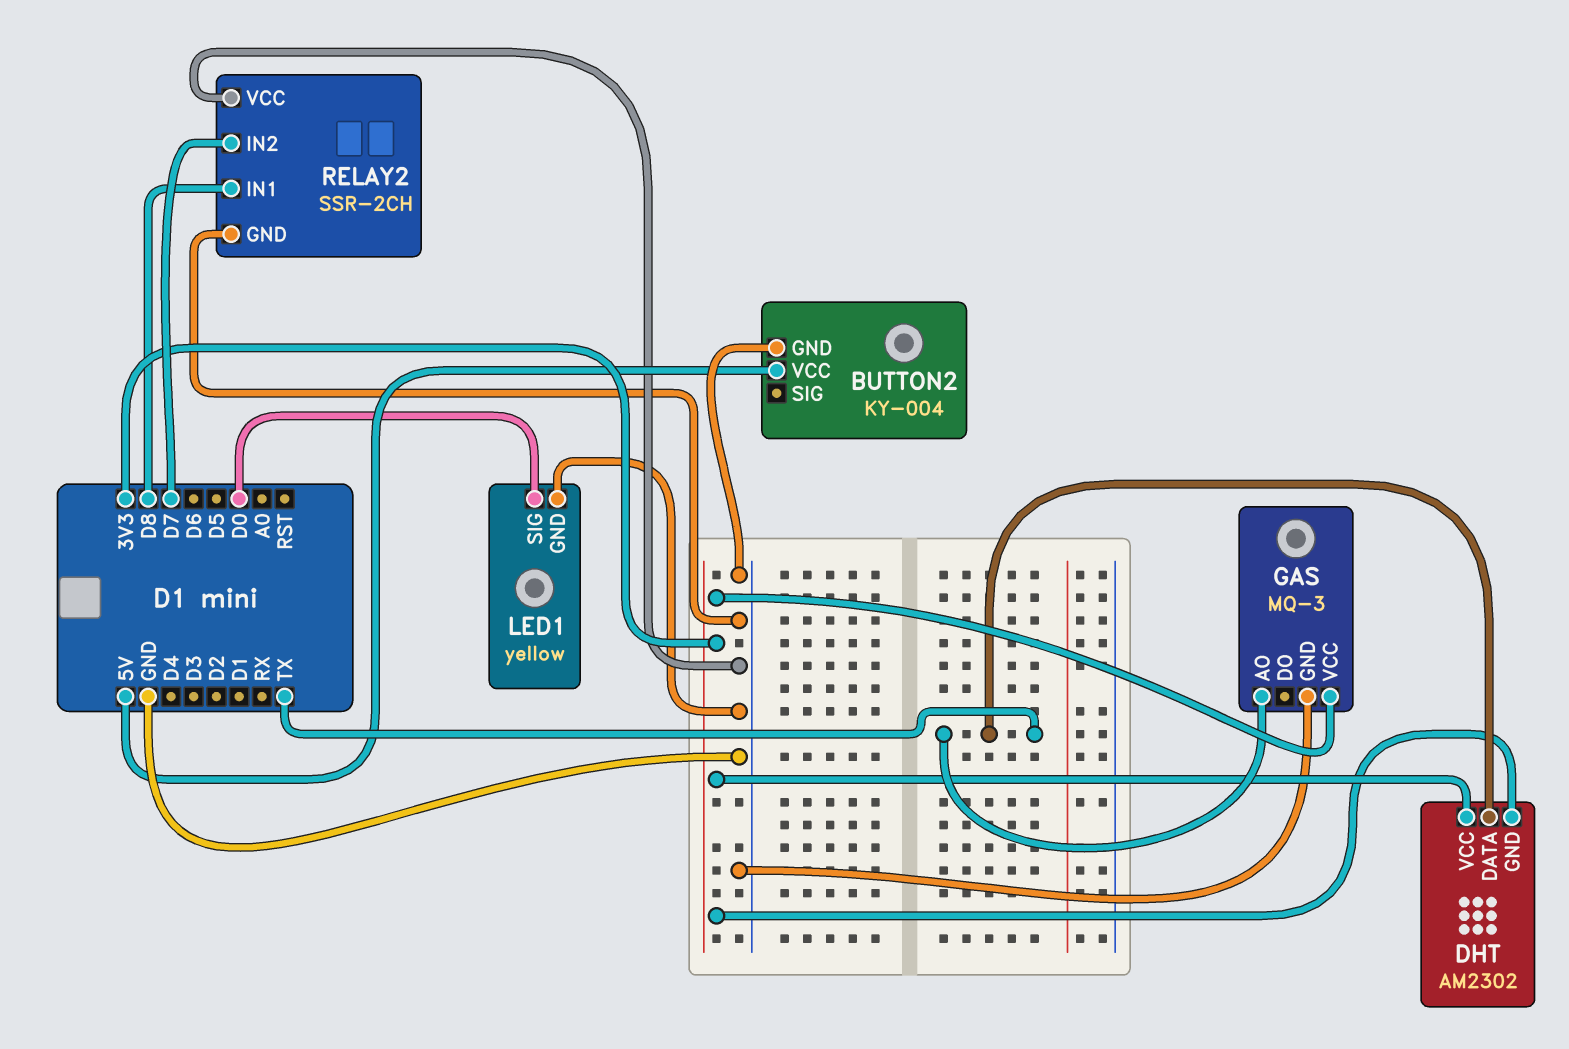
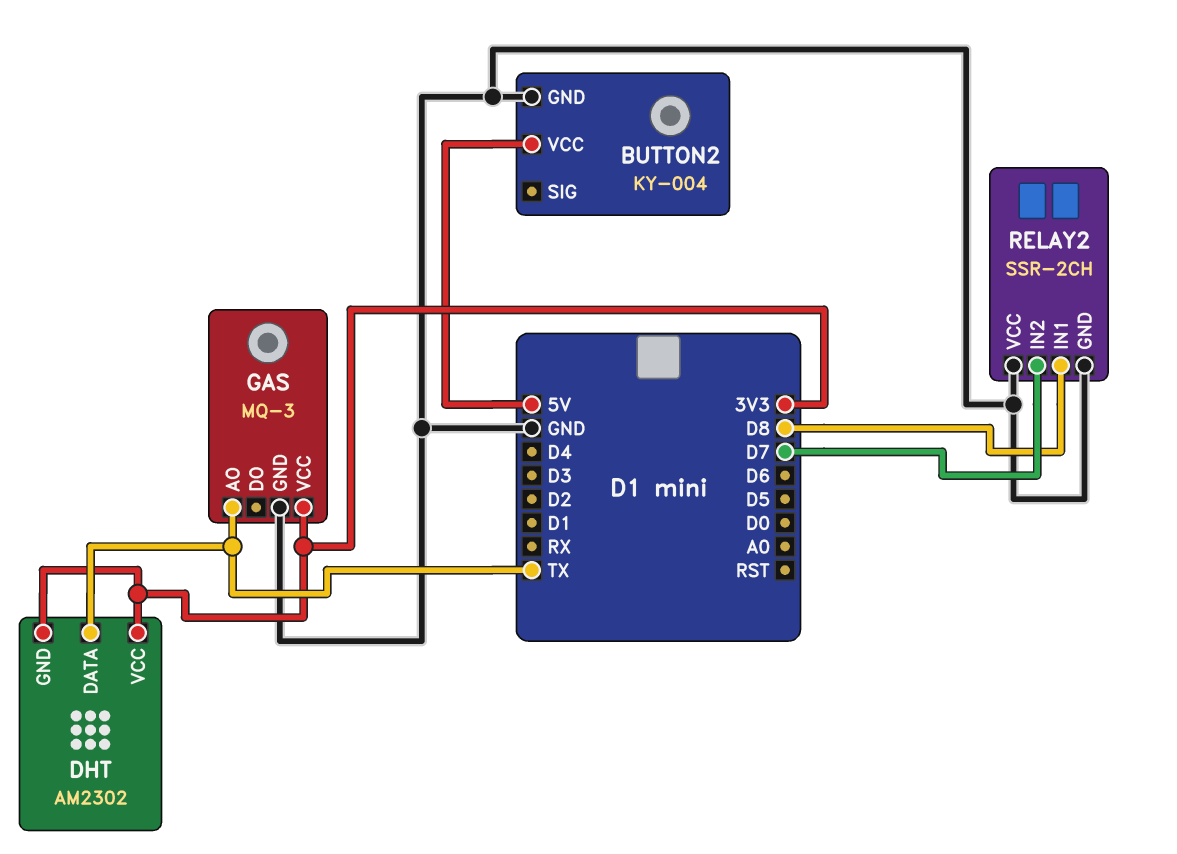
LED1: yellow -> none
LED1 pin GND: GND -> none
LED1 pin SIG: D0 -> none

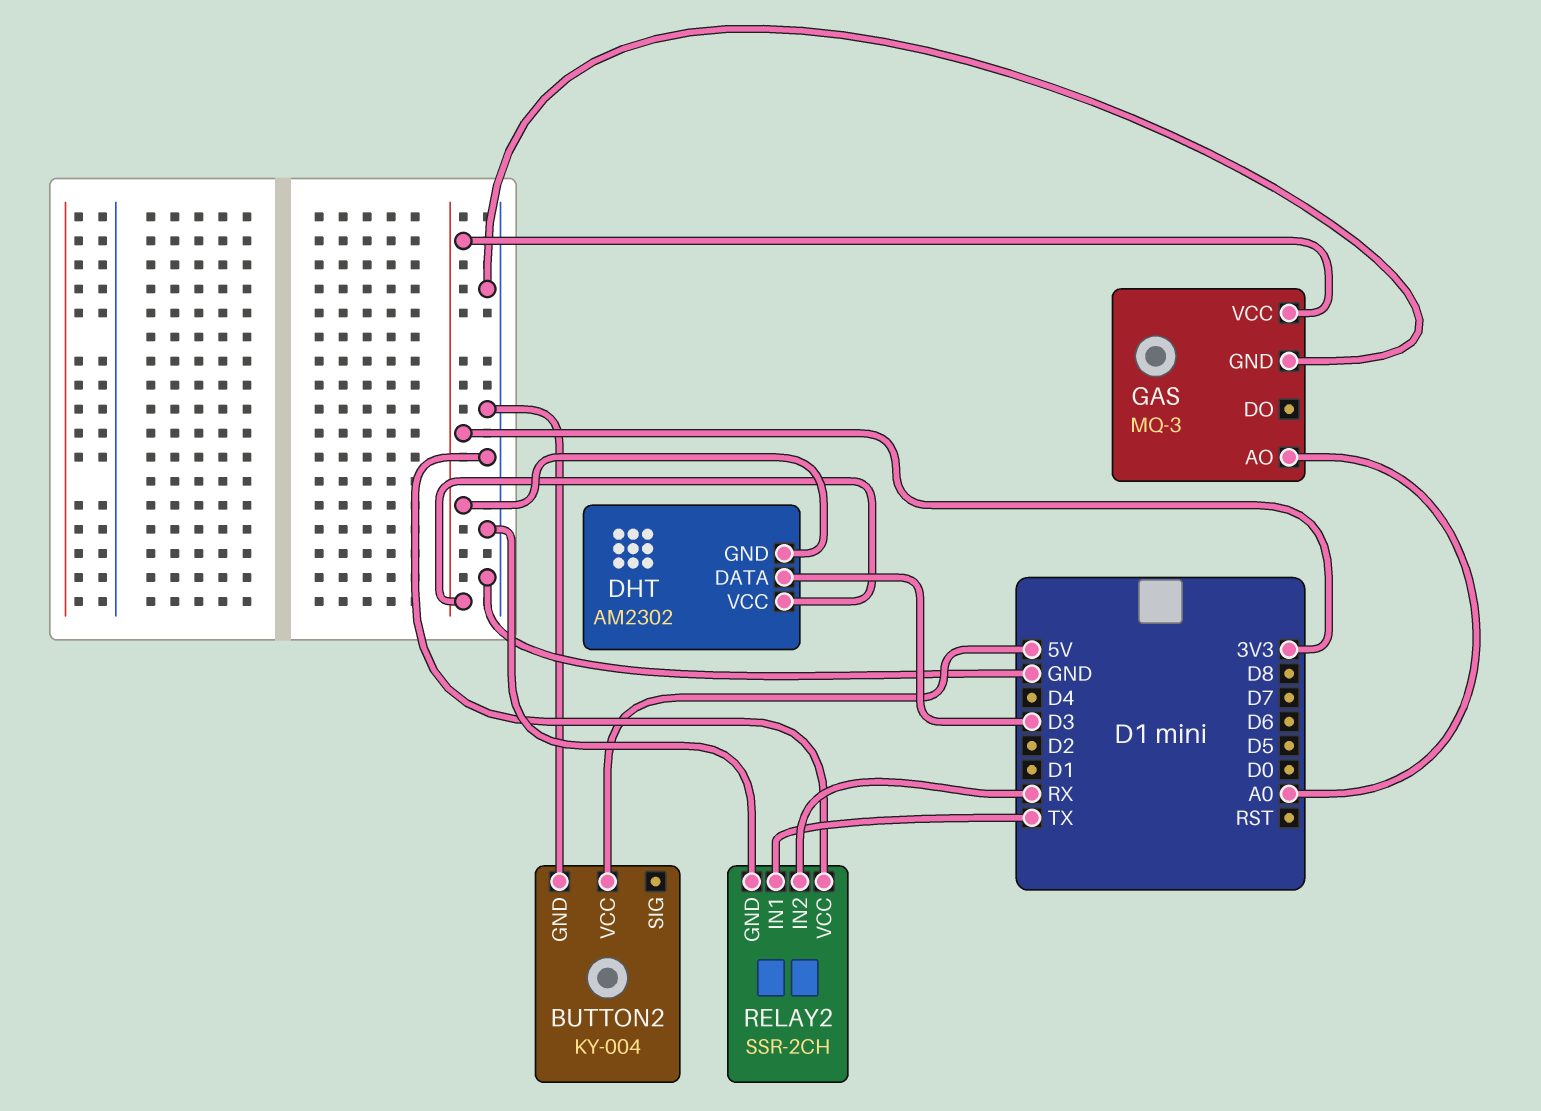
DHT pin DATA: TX -> D3
GAS pin AO: TX -> A0
RELAY2 pin IN1: D8 -> TX
RELAY2 pin IN2: D7 -> RX

